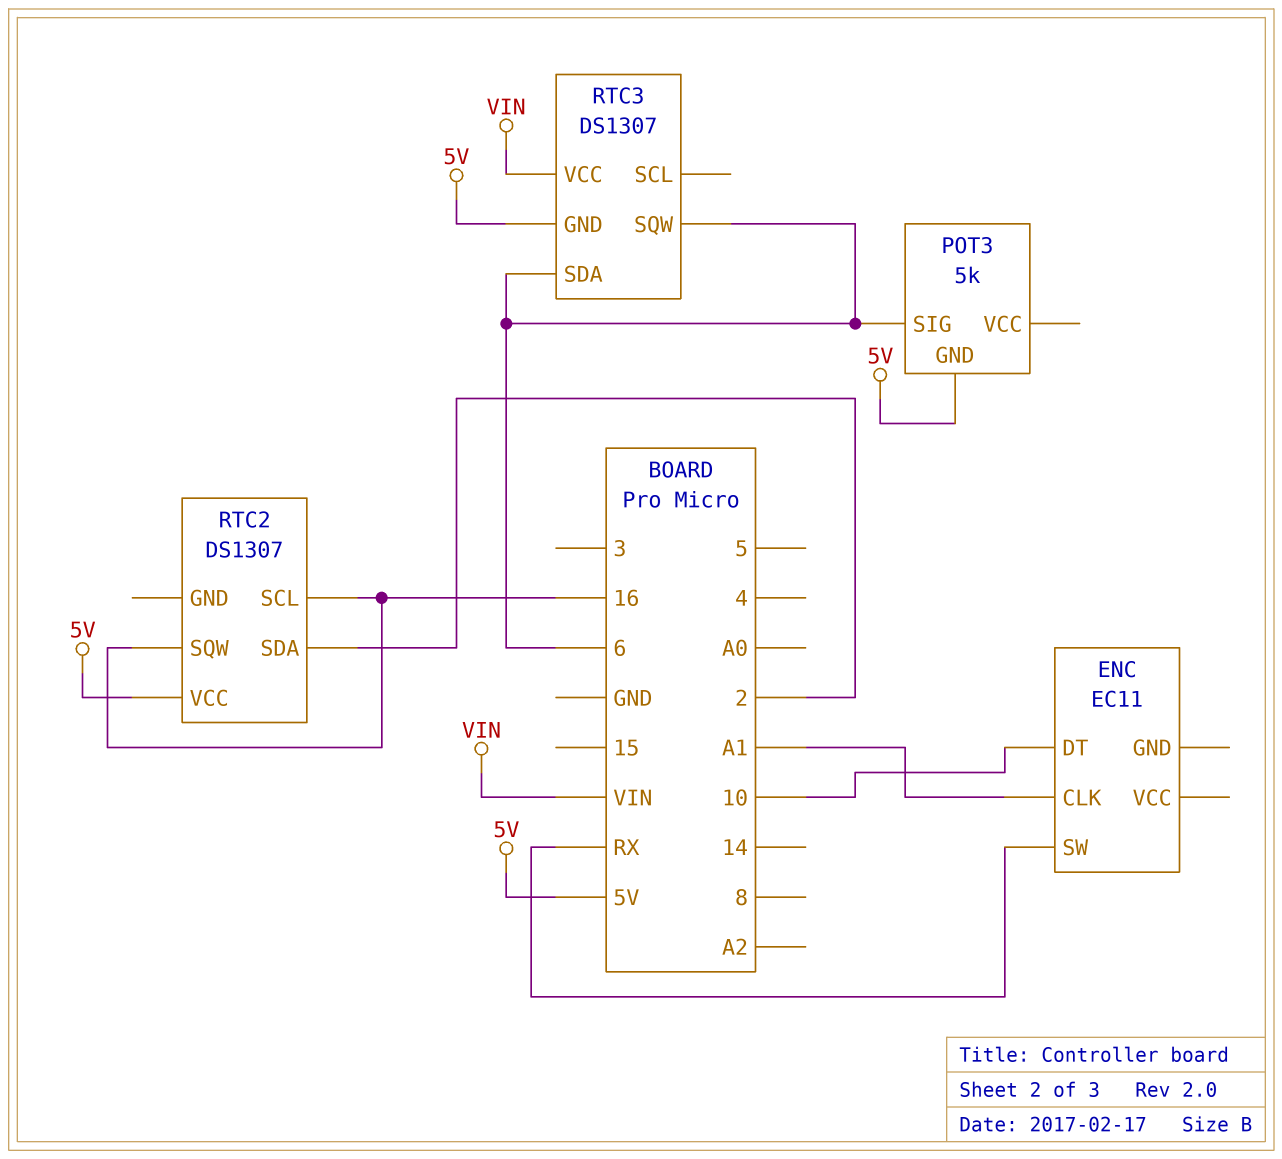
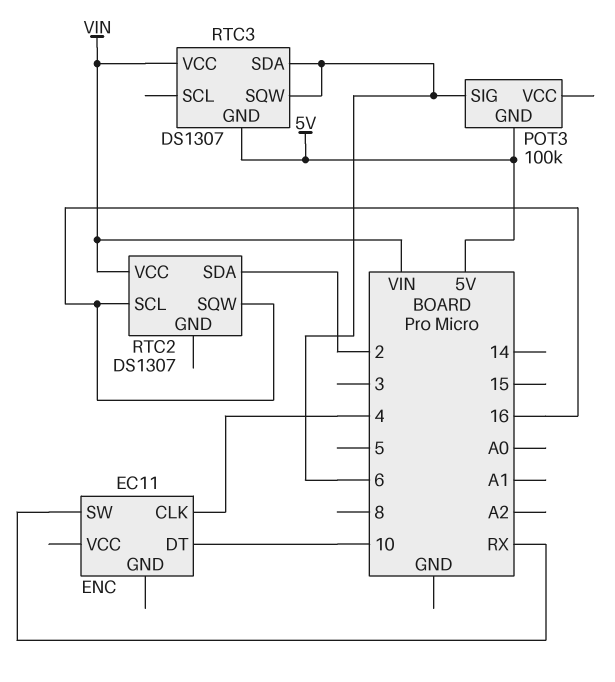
ENC pin CLK: A1 -> 4
POT3: 5k -> 100k
RTC2 pin VCC: 5V -> VIN

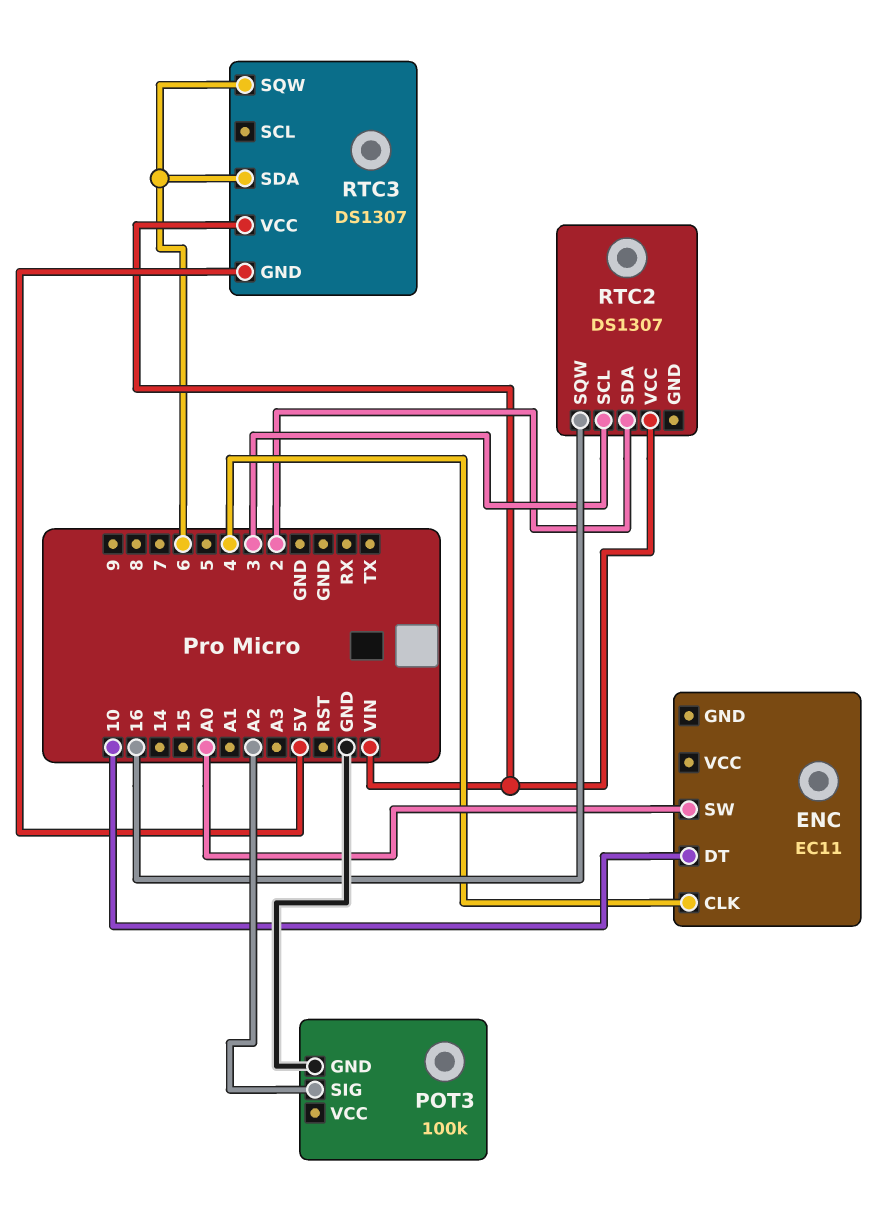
ENC pin SW: RX -> A0
POT3 pin GND: 5V -> GND
POT3 pin SIG: 6 -> A2
RTC2 pin SCL: 16 -> 3

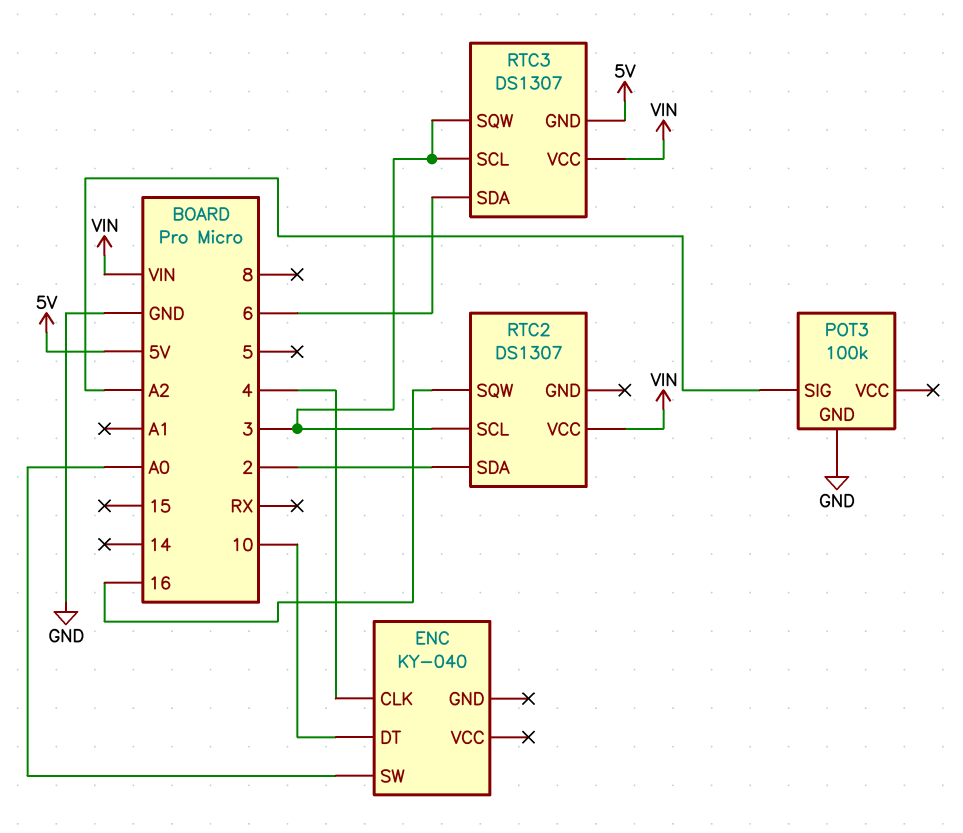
ENC: EC11 -> KY-040
RTC3 pin SCL: none -> 3
RTC3 pin SQW: 6 -> 3

